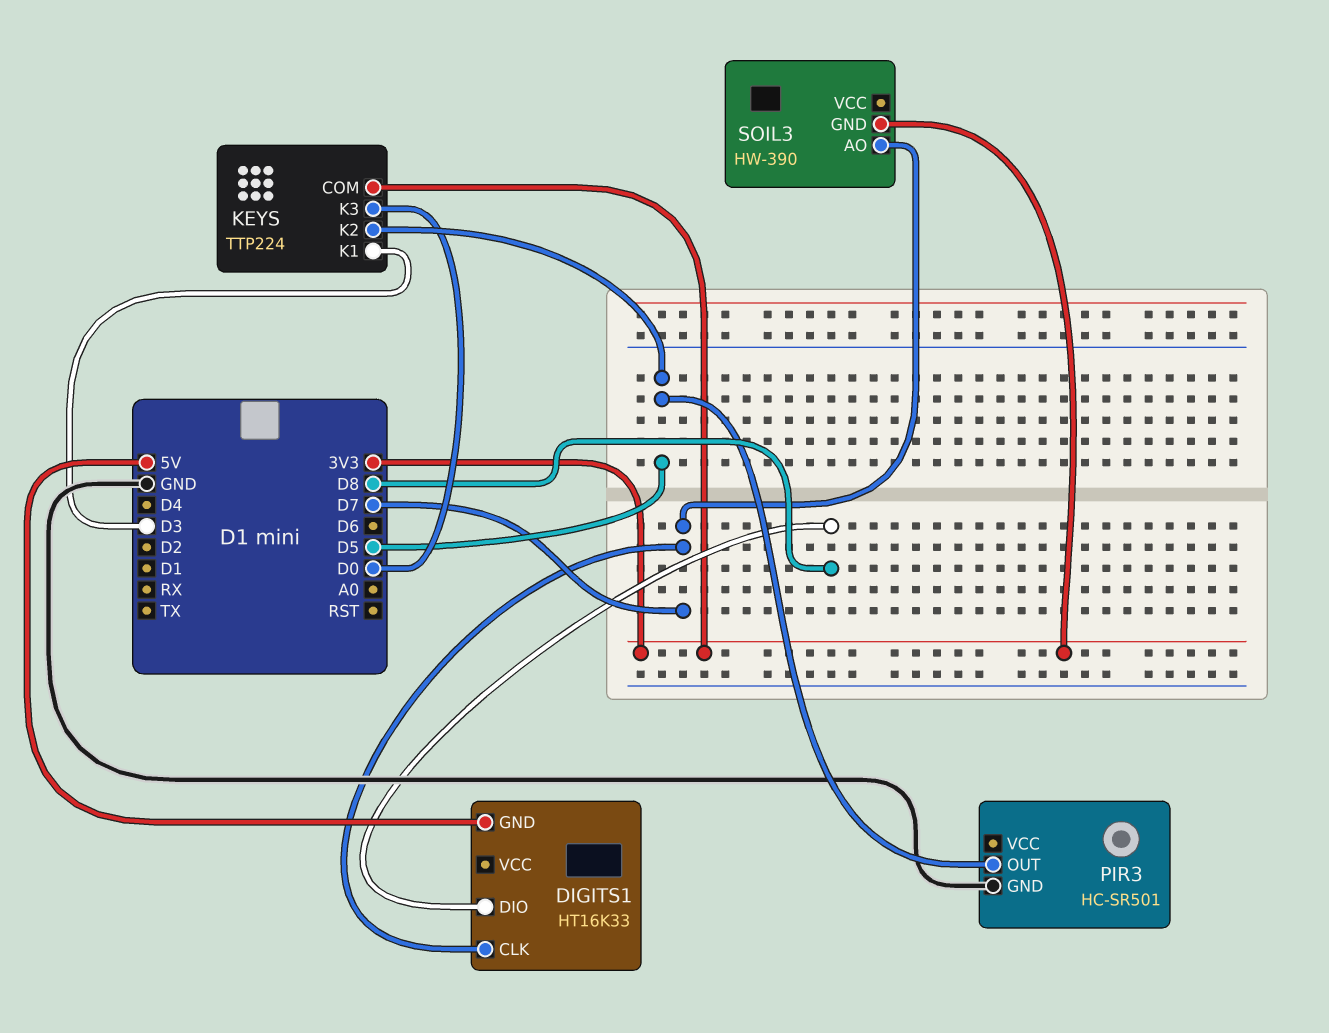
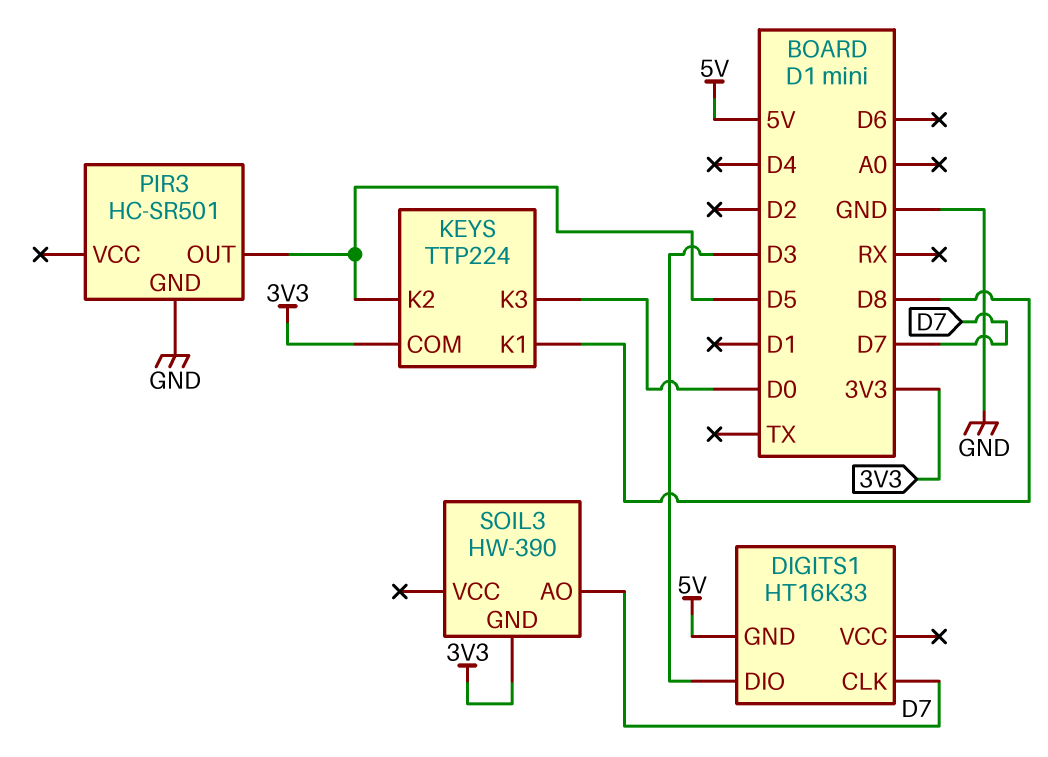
DIGITS1 pin DIO: D8 -> D3
KEYS pin K1: D3 -> D8

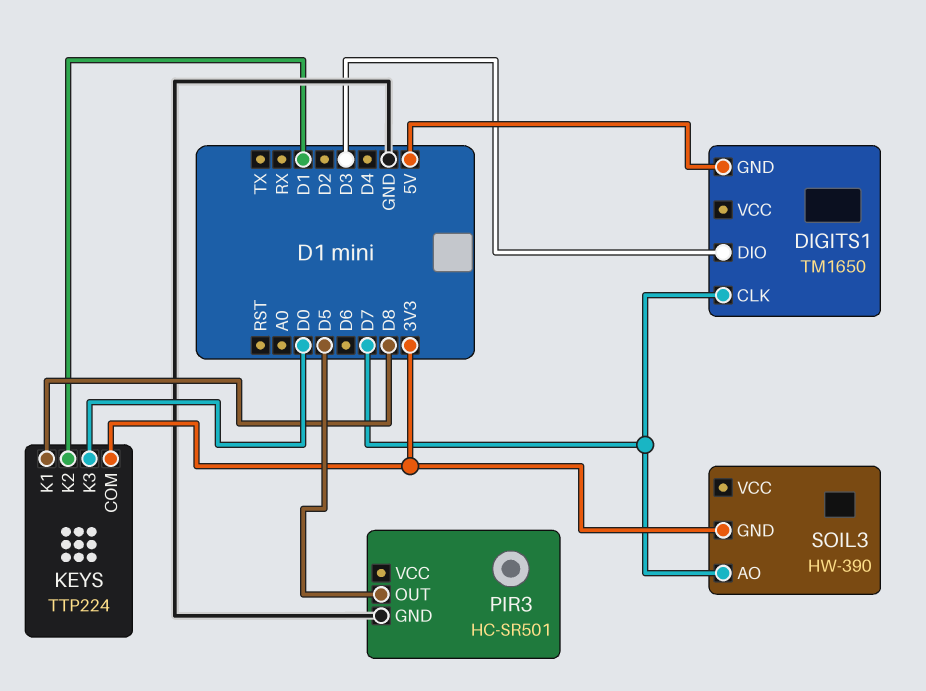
DIGITS1: HT16K33 -> TM1650
KEYS pin K2: D5 -> D1

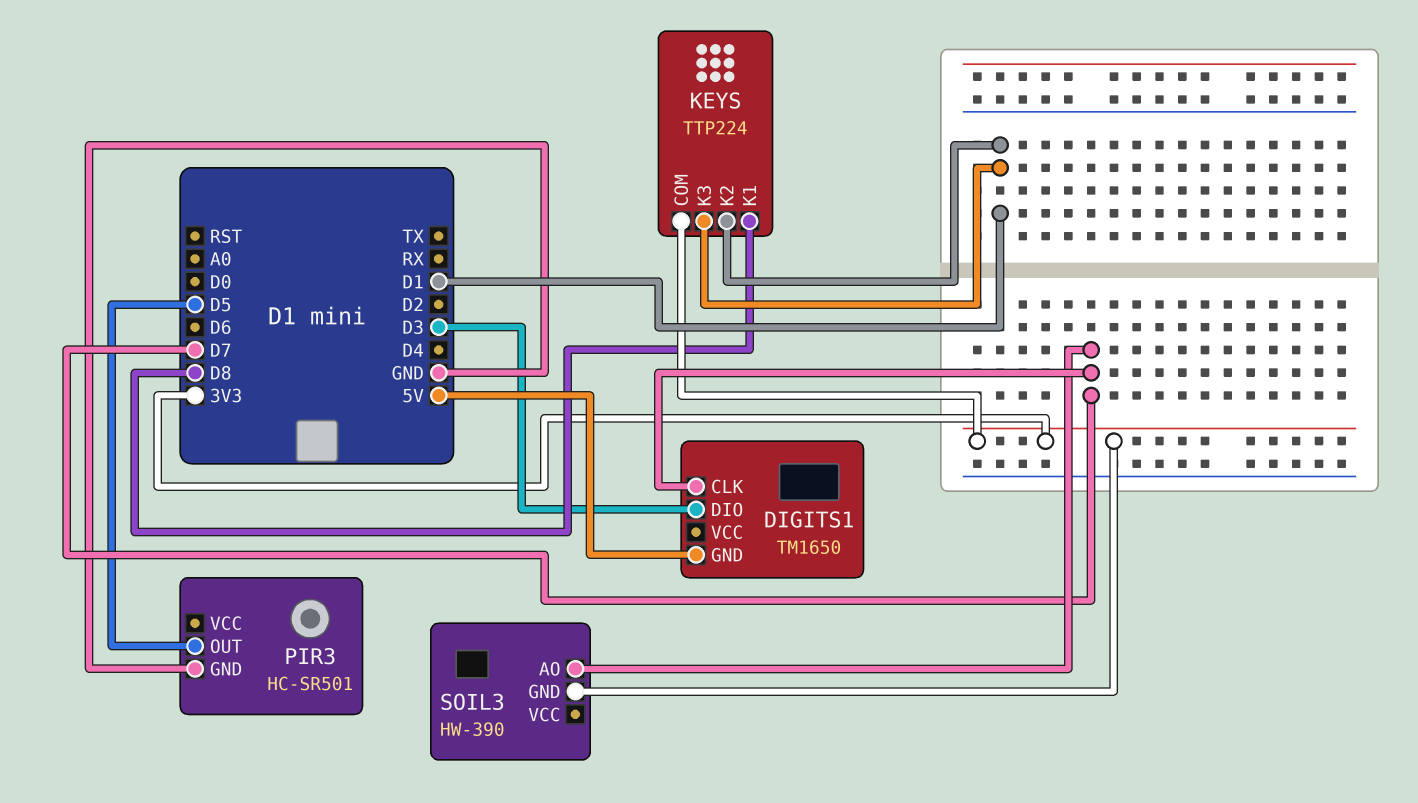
KEYS pin K3: D0 -> D1

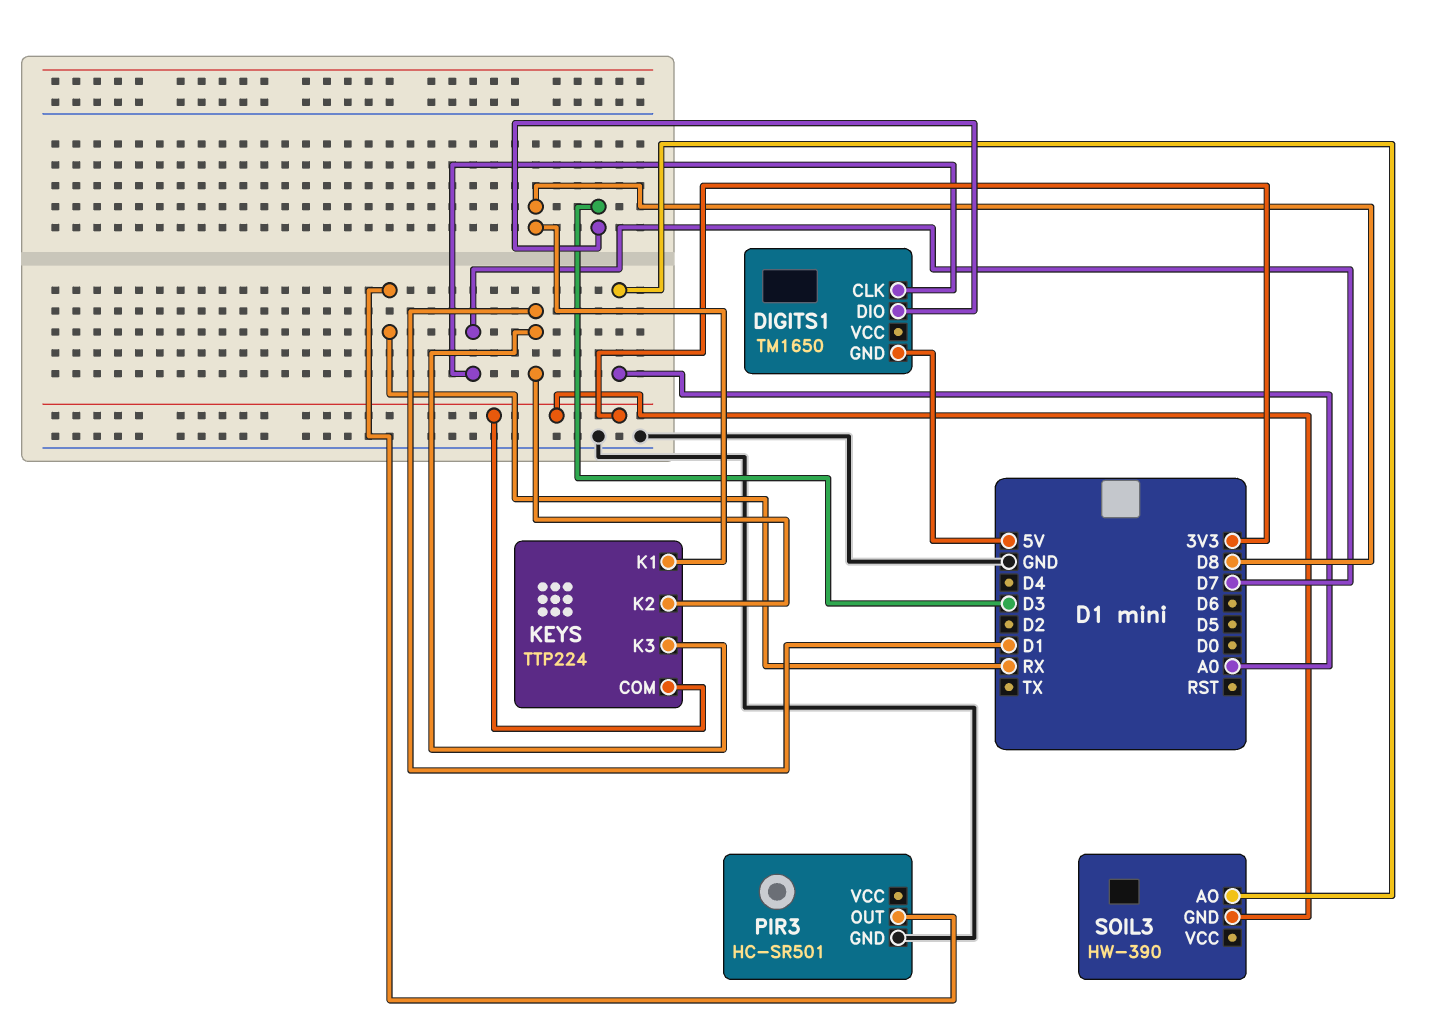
PIR3 pin OUT: D5 -> RX
SOIL3 pin AO: D7 -> A0

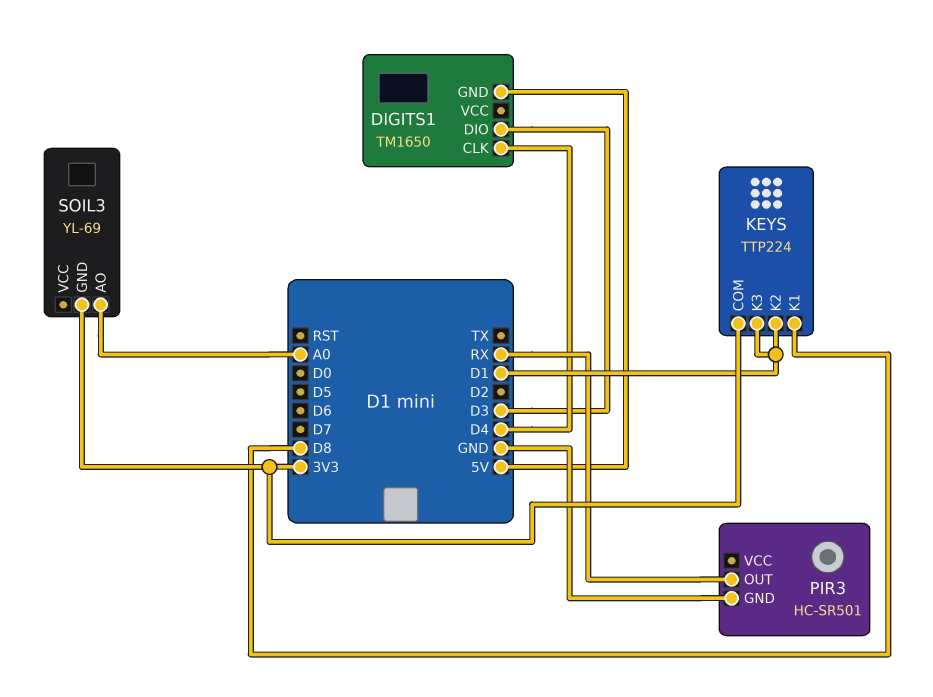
DIGITS1 pin CLK: D7 -> D4
SOIL3: HW-390 -> YL-69

